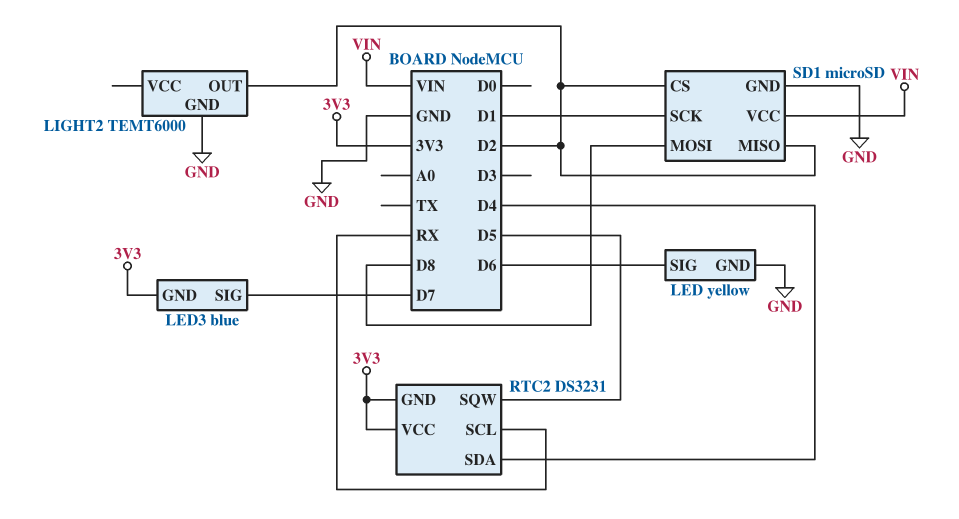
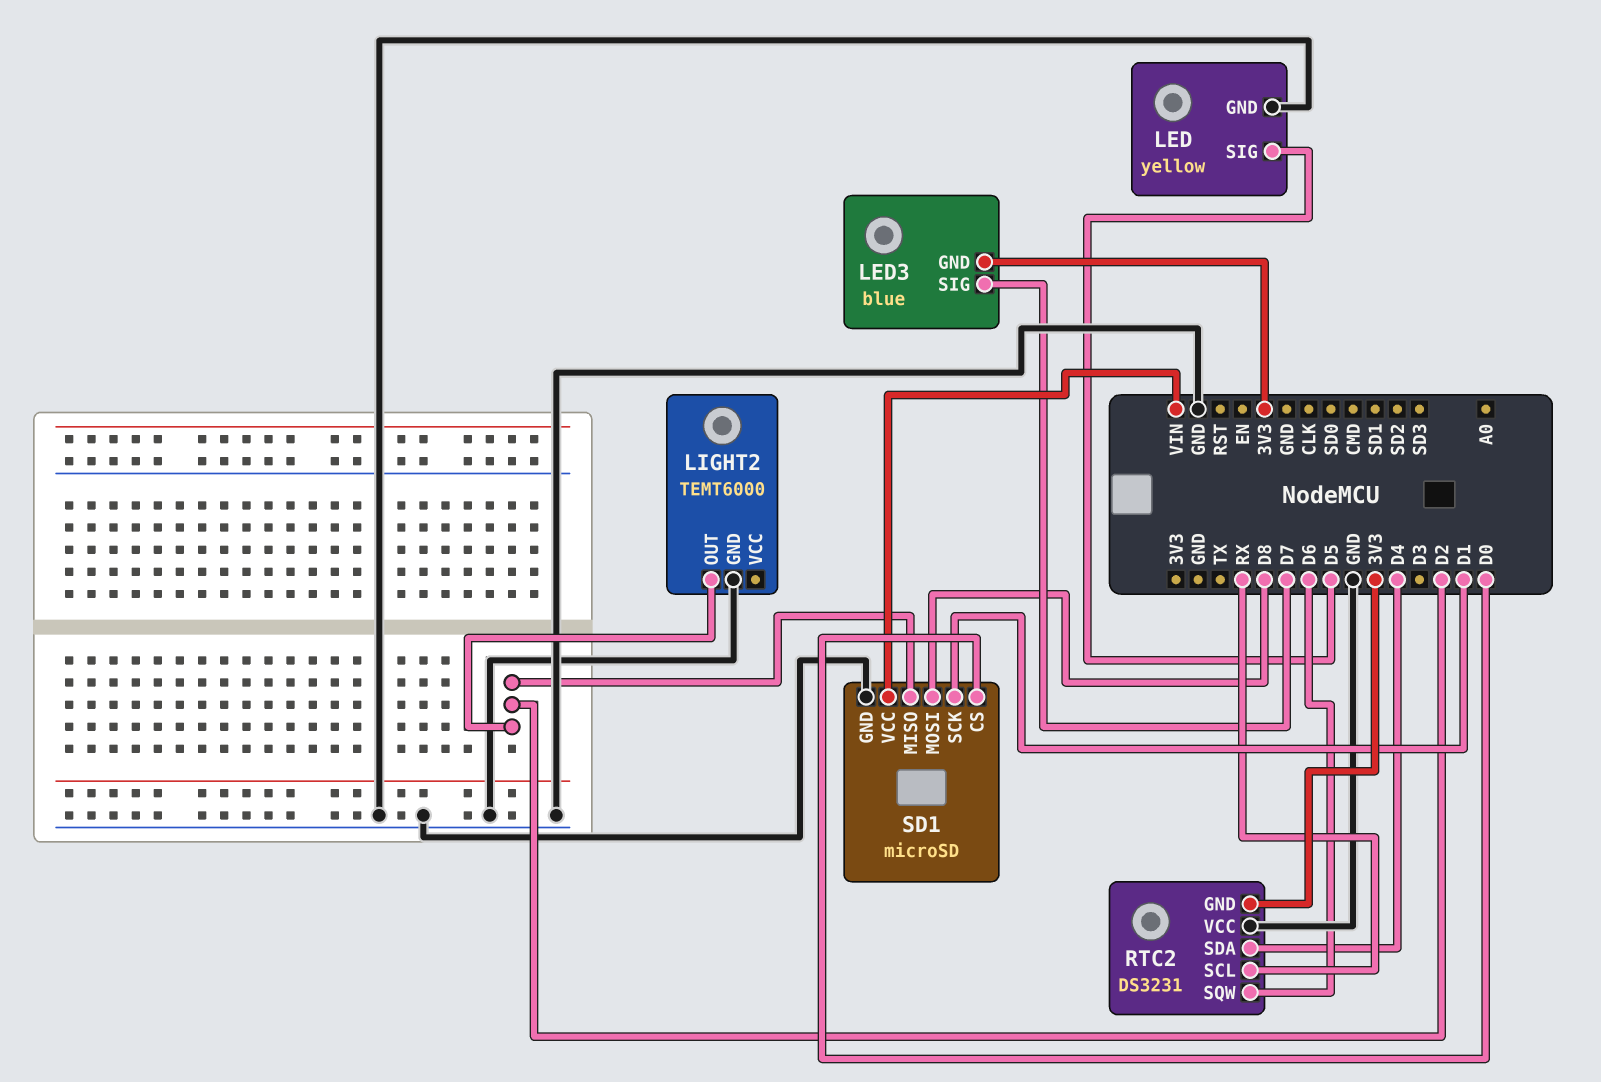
LED pin SIG: D6 -> D5
RTC2 pin SQW: D5 -> D6
RTC2 pin VCC: 3V3 -> GND
SD1 pin CS: D2 -> D0

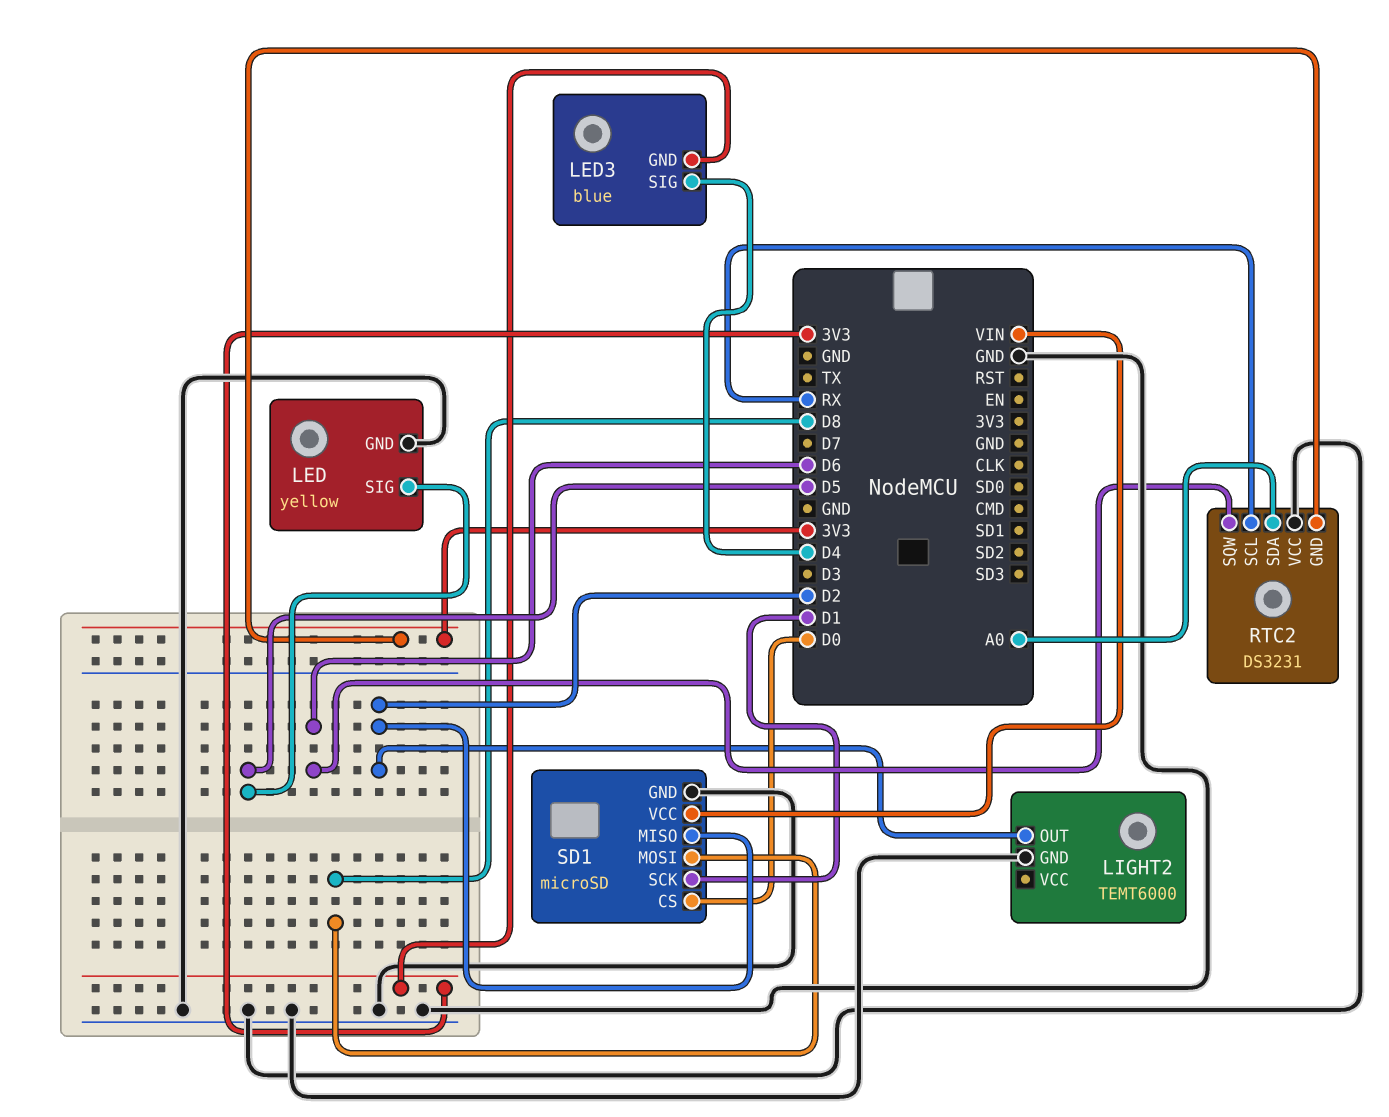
LED3 pin SIG: D7 -> D4
RTC2 pin SDA: D4 -> A0

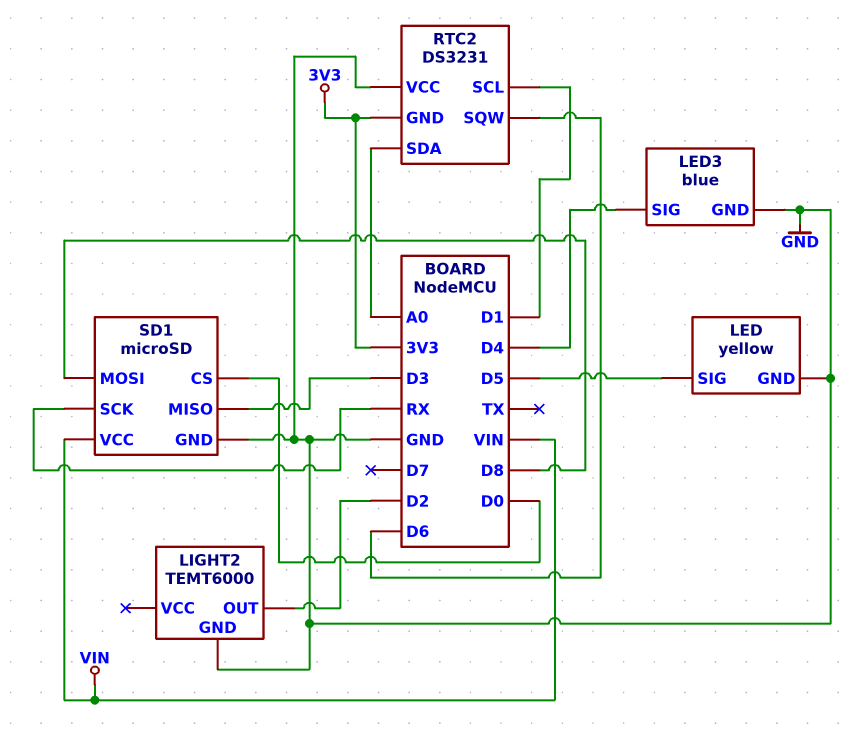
LED3 pin GND: 3V3 -> GND
RTC2 pin SCL: RX -> D1
SD1 pin MISO: D2 -> D3
SD1 pin SCK: D1 -> RX

